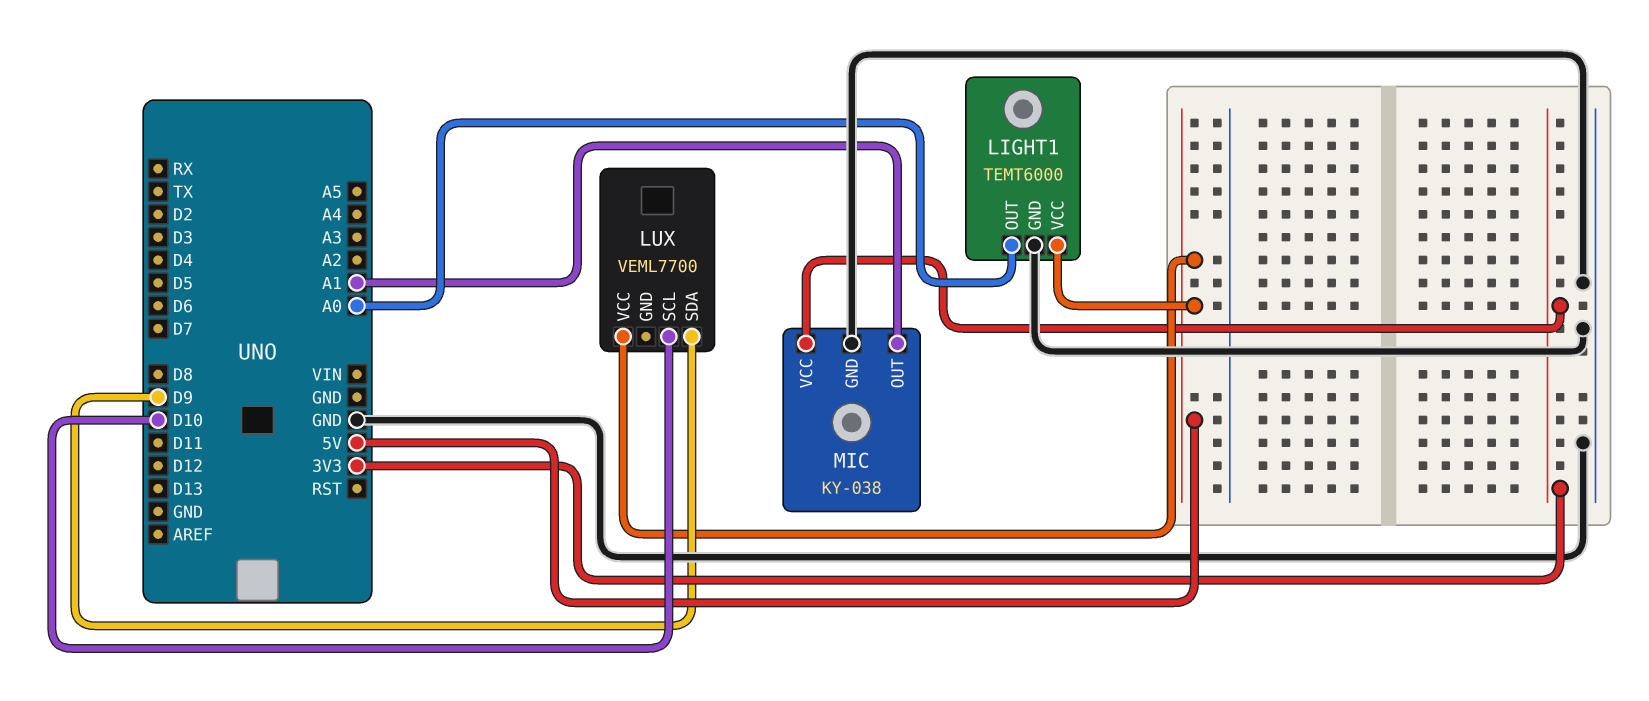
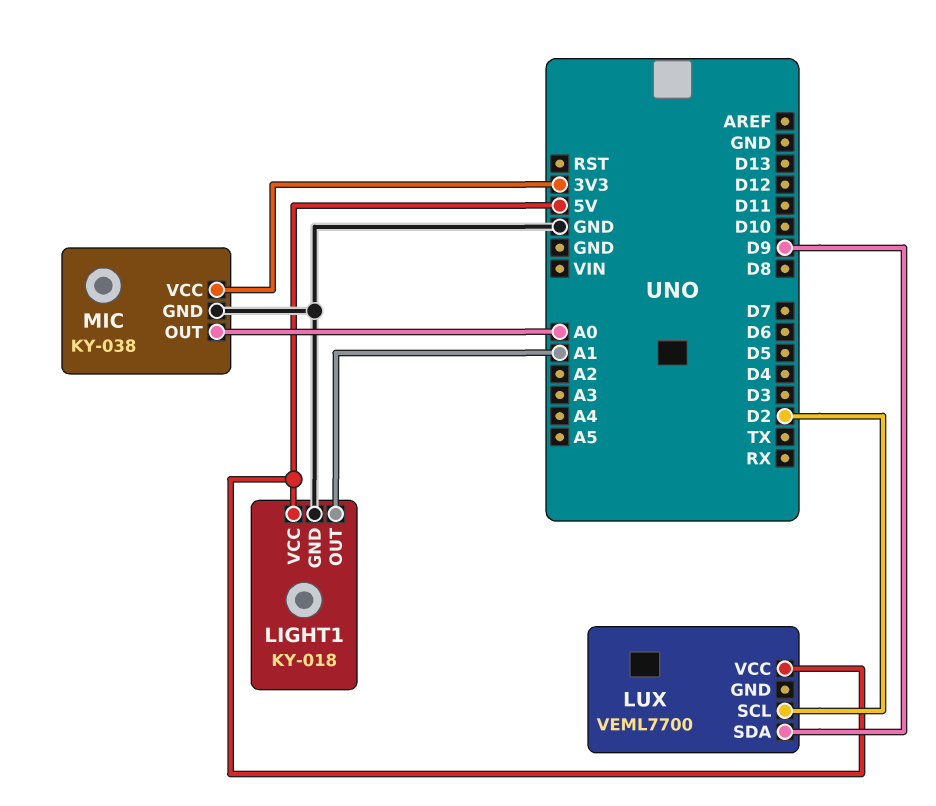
LIGHT1: TEMT6000 -> KY-018
LIGHT1 pin OUT: A0 -> A1
LUX pin SCL: D10 -> D2
MIC pin OUT: A1 -> A0

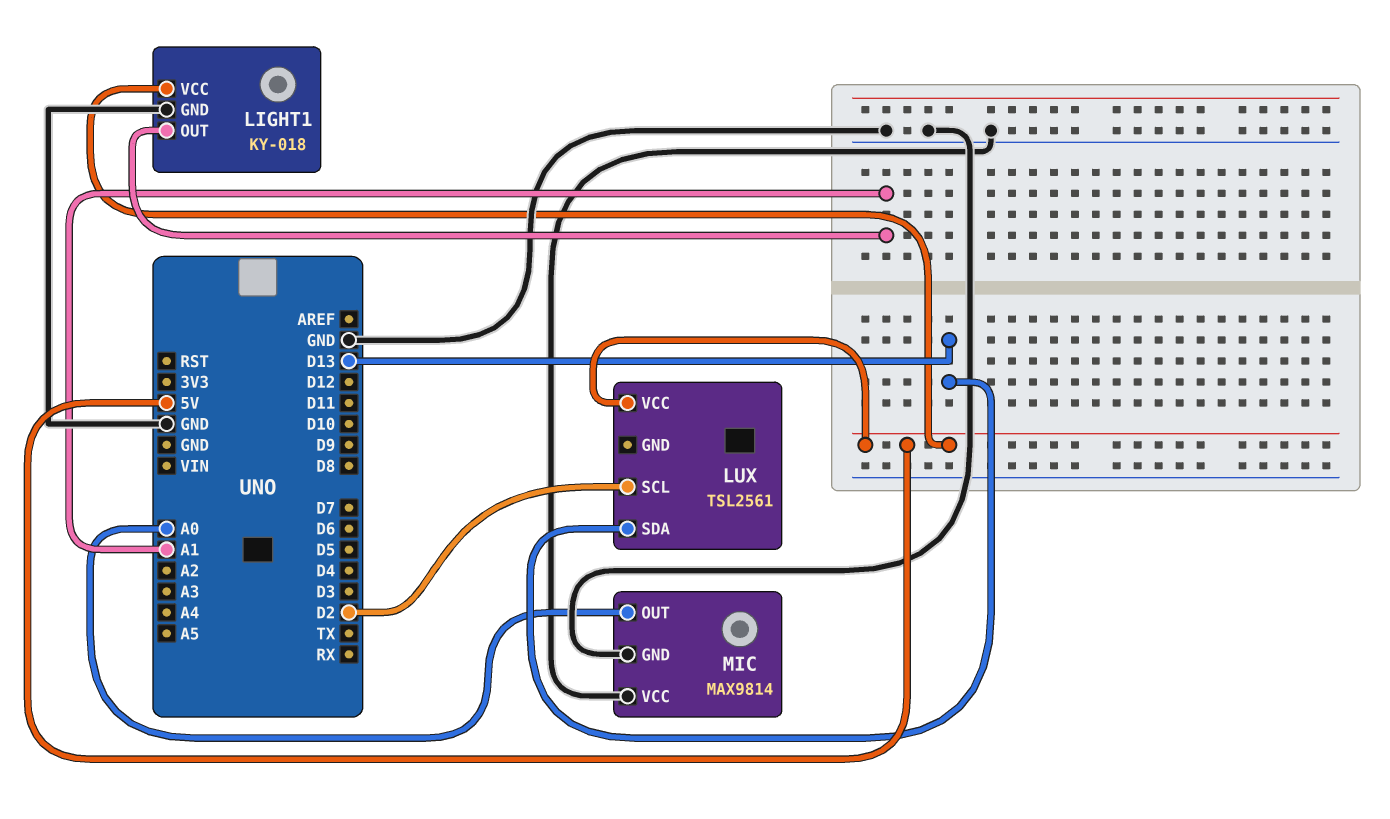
LUX: VEML7700 -> TSL2561
LUX pin SDA: D9 -> D13
MIC: KY-038 -> MAX9814
MIC pin VCC: 3V3 -> GND

